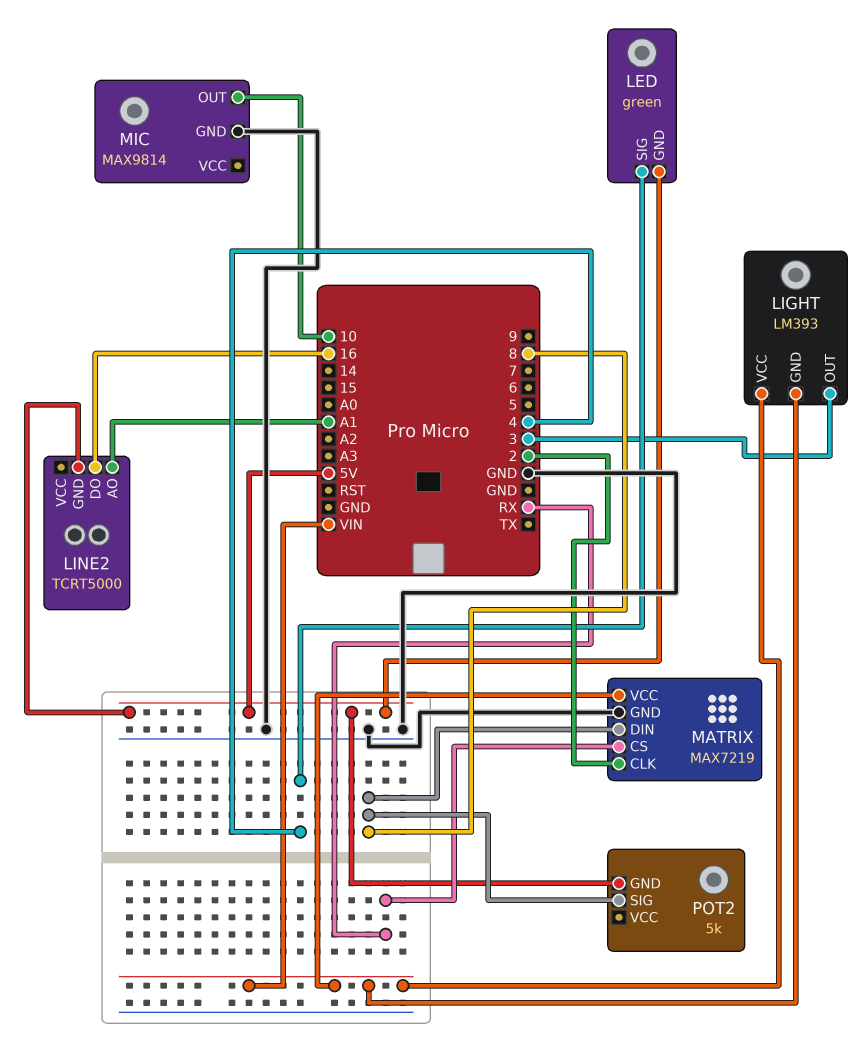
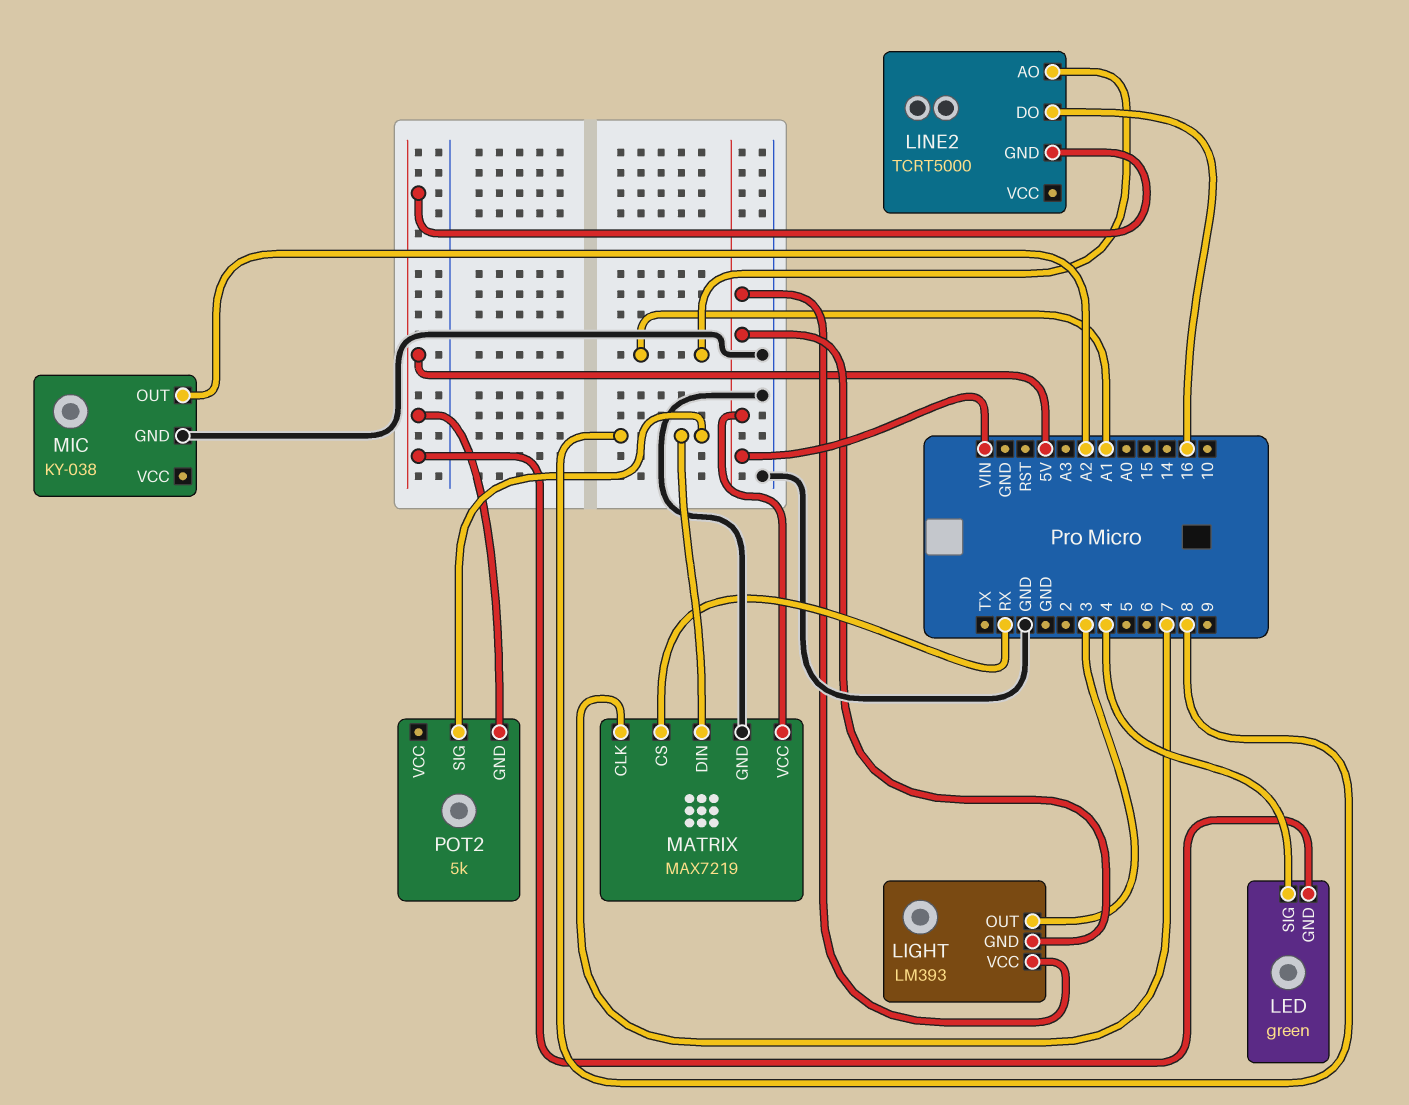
MATRIX pin CLK: 2 -> 7
MIC: MAX9814 -> KY-038
MIC pin OUT: 10 -> A2

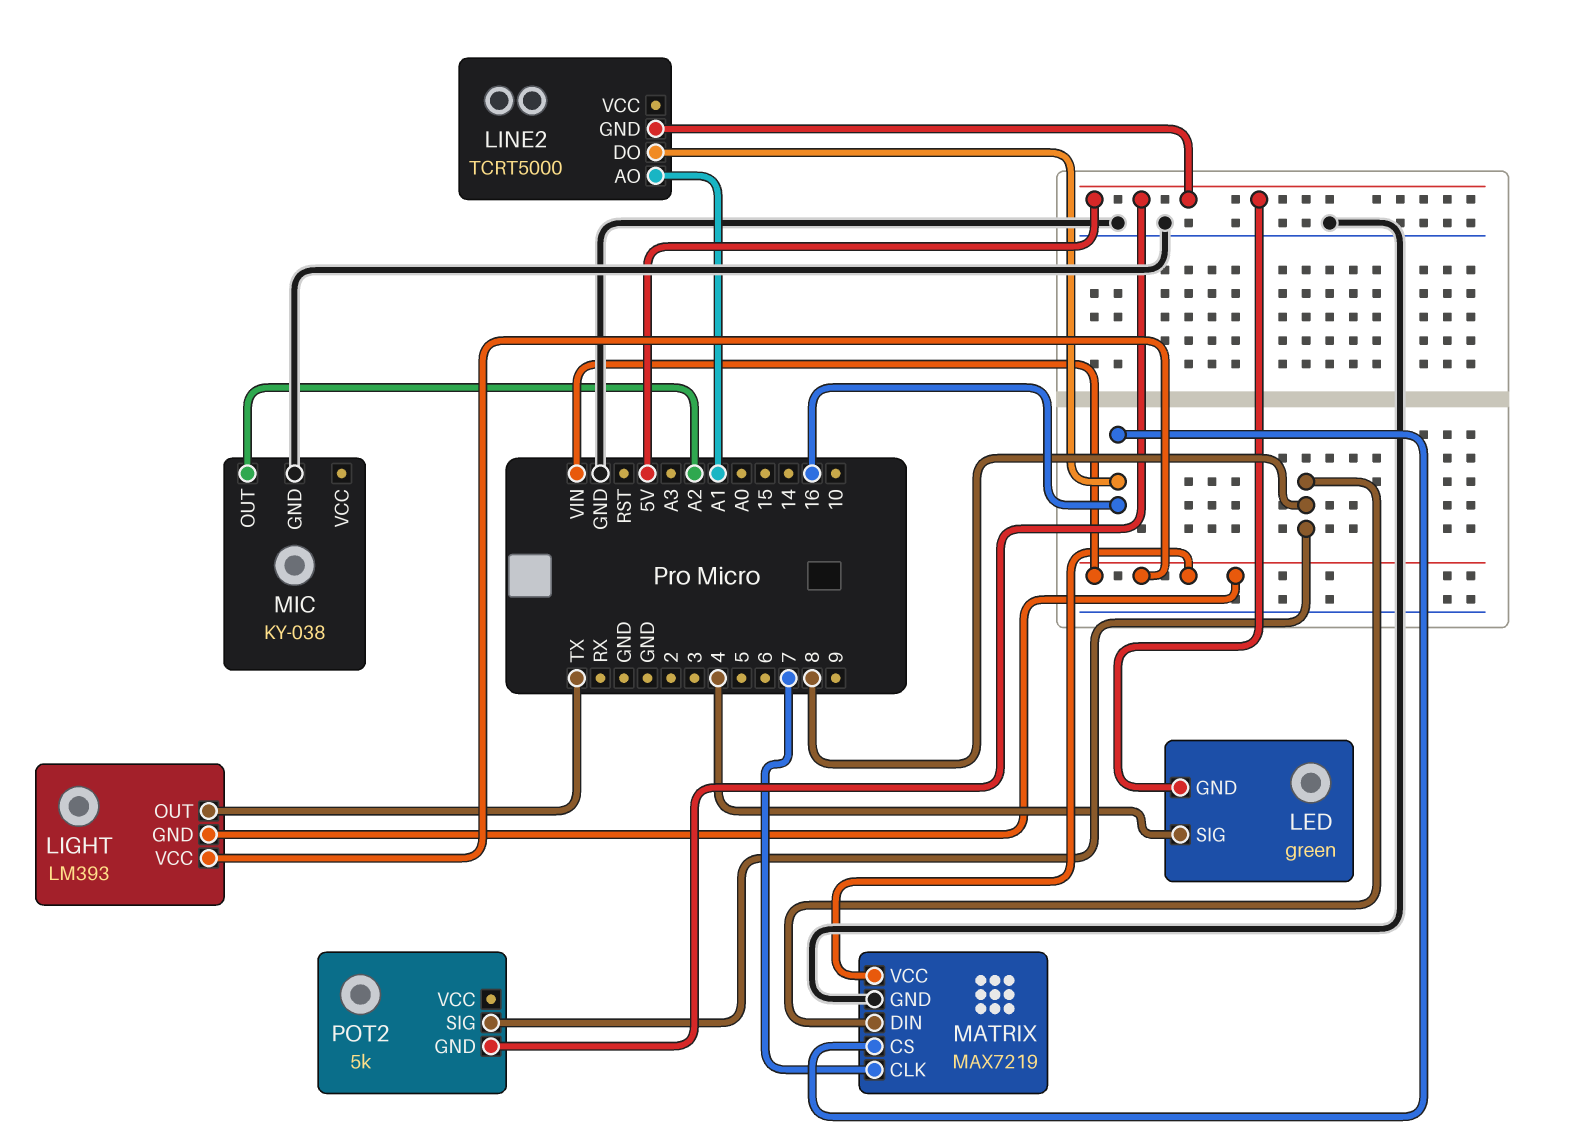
LIGHT pin OUT: 3 -> TX
MATRIX pin CS: RX -> 16

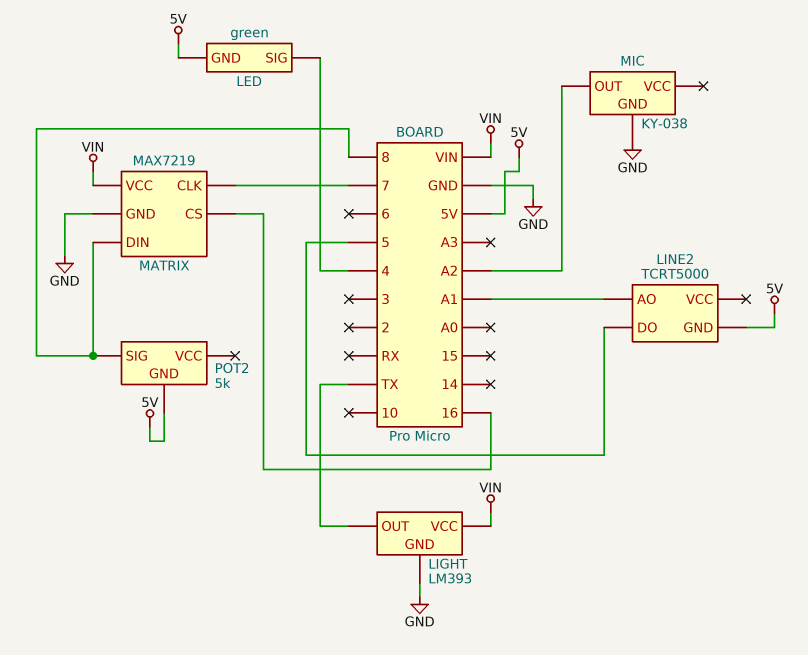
LIGHT pin GND: VIN -> GND
LINE2 pin DO: 16 -> 5

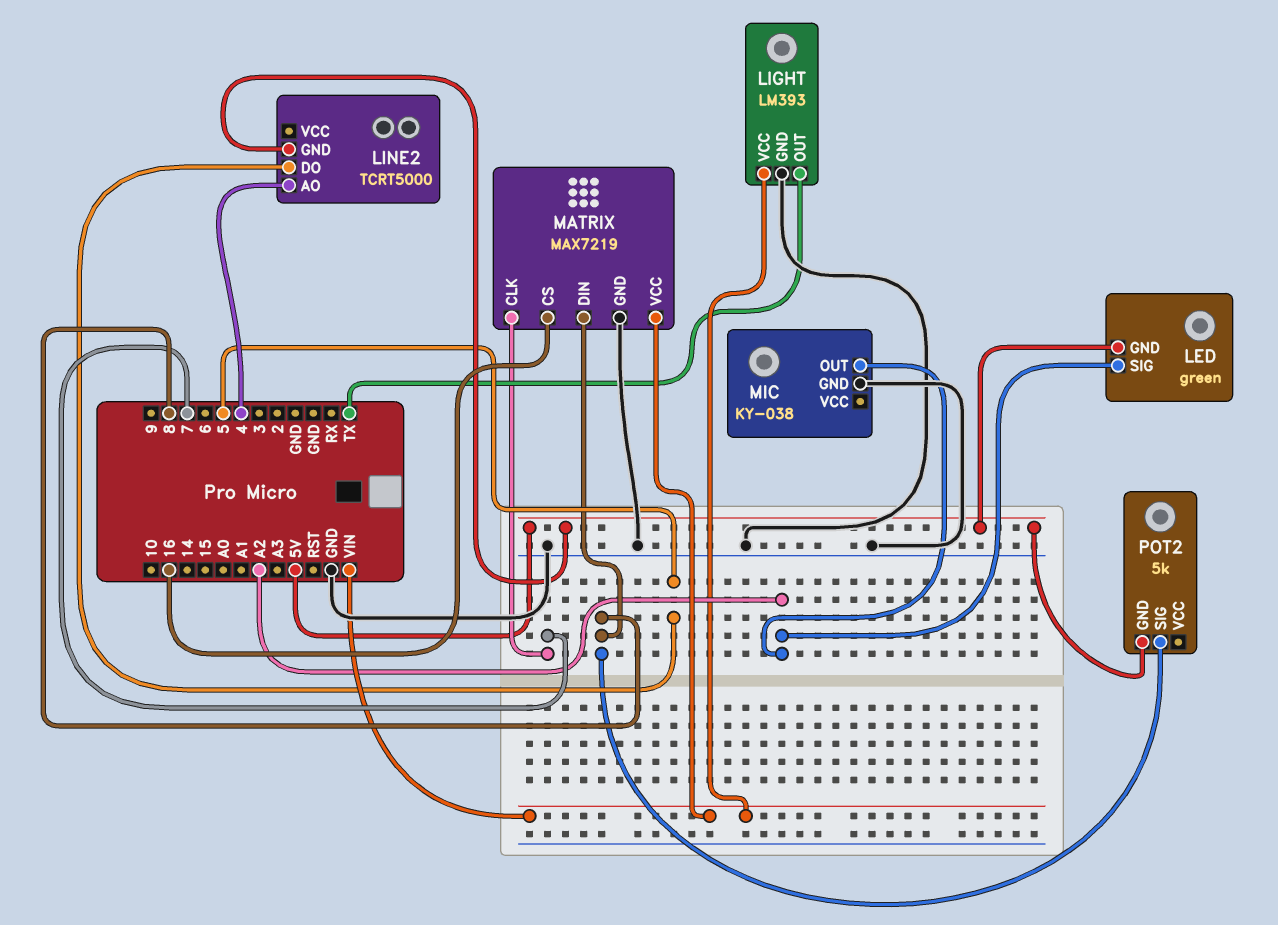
LED pin SIG: 4 -> A2
LINE2 pin AO: A1 -> 4

